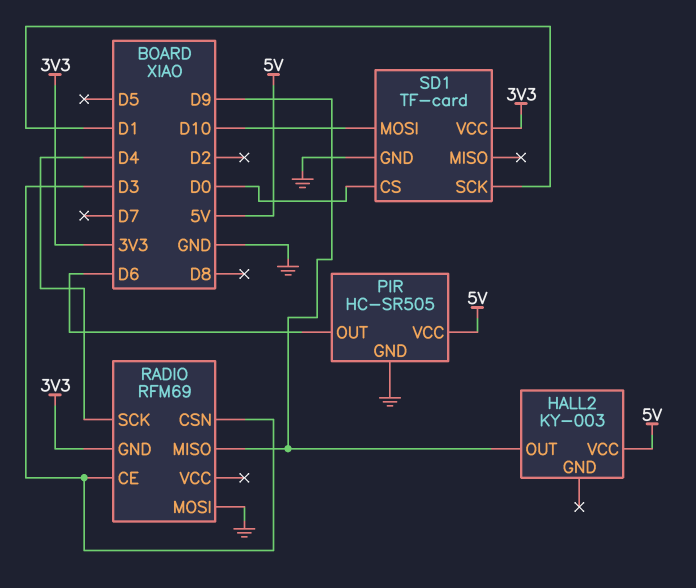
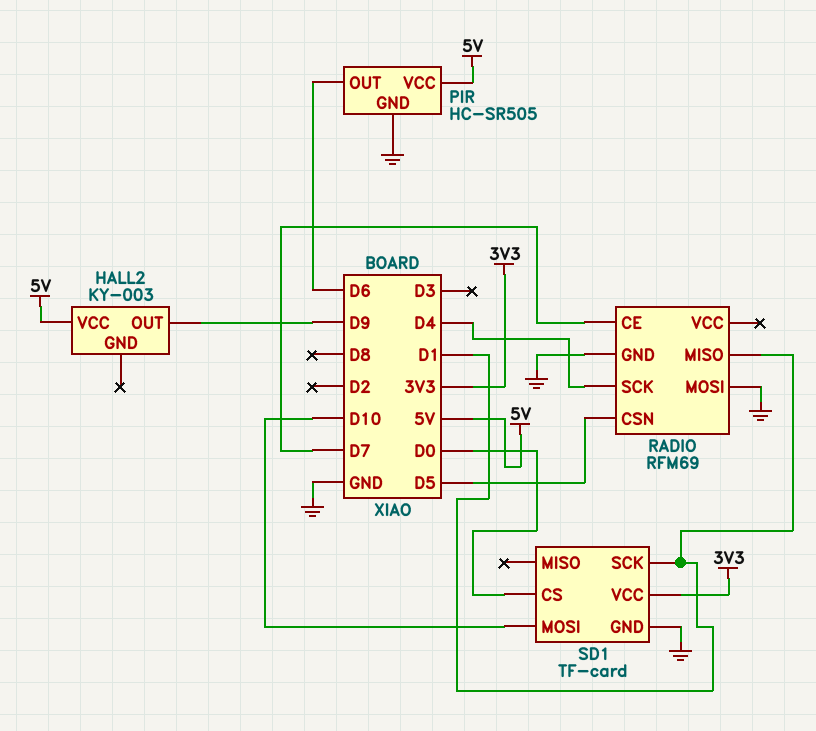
RADIO pin CE: D3 -> D7
RADIO pin CSN: D3 -> D5
RADIO pin GND: 3V3 -> GND
RADIO pin MISO: D9 -> D1

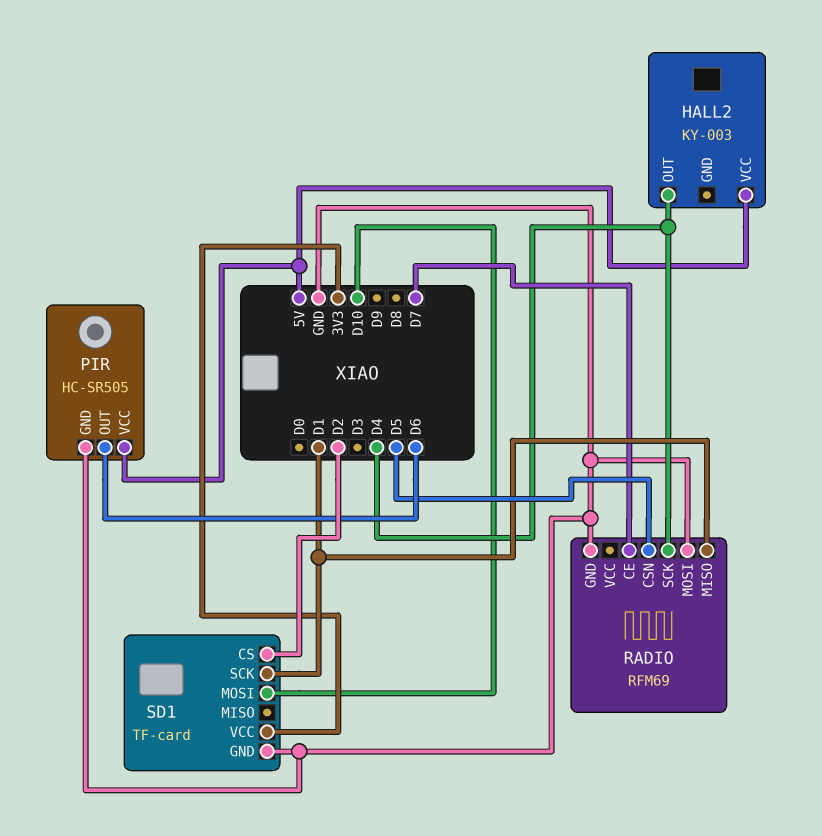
HALL2 pin OUT: D9 -> D4
SD1 pin CS: D0 -> D2

